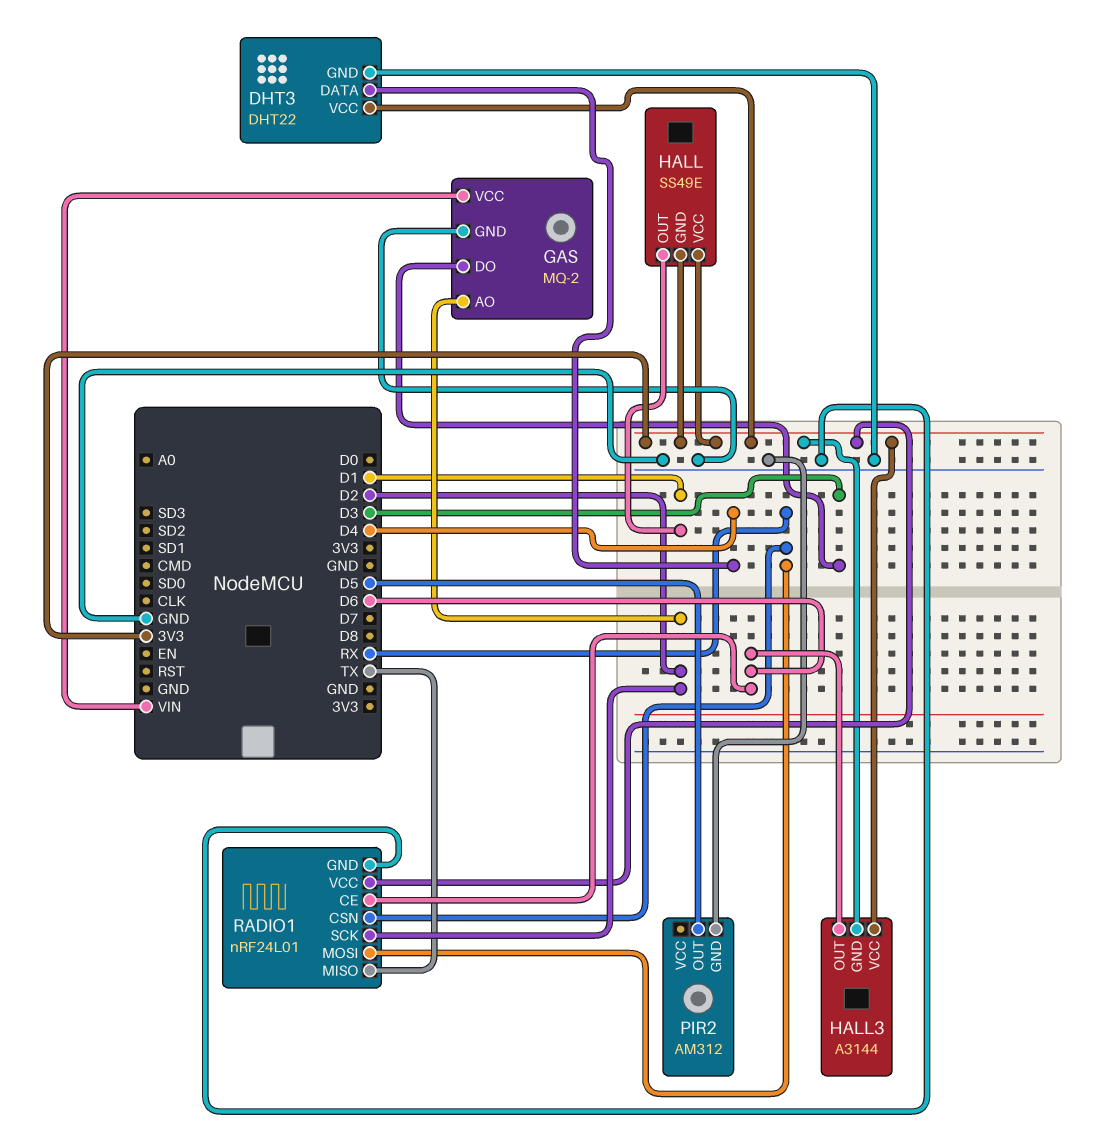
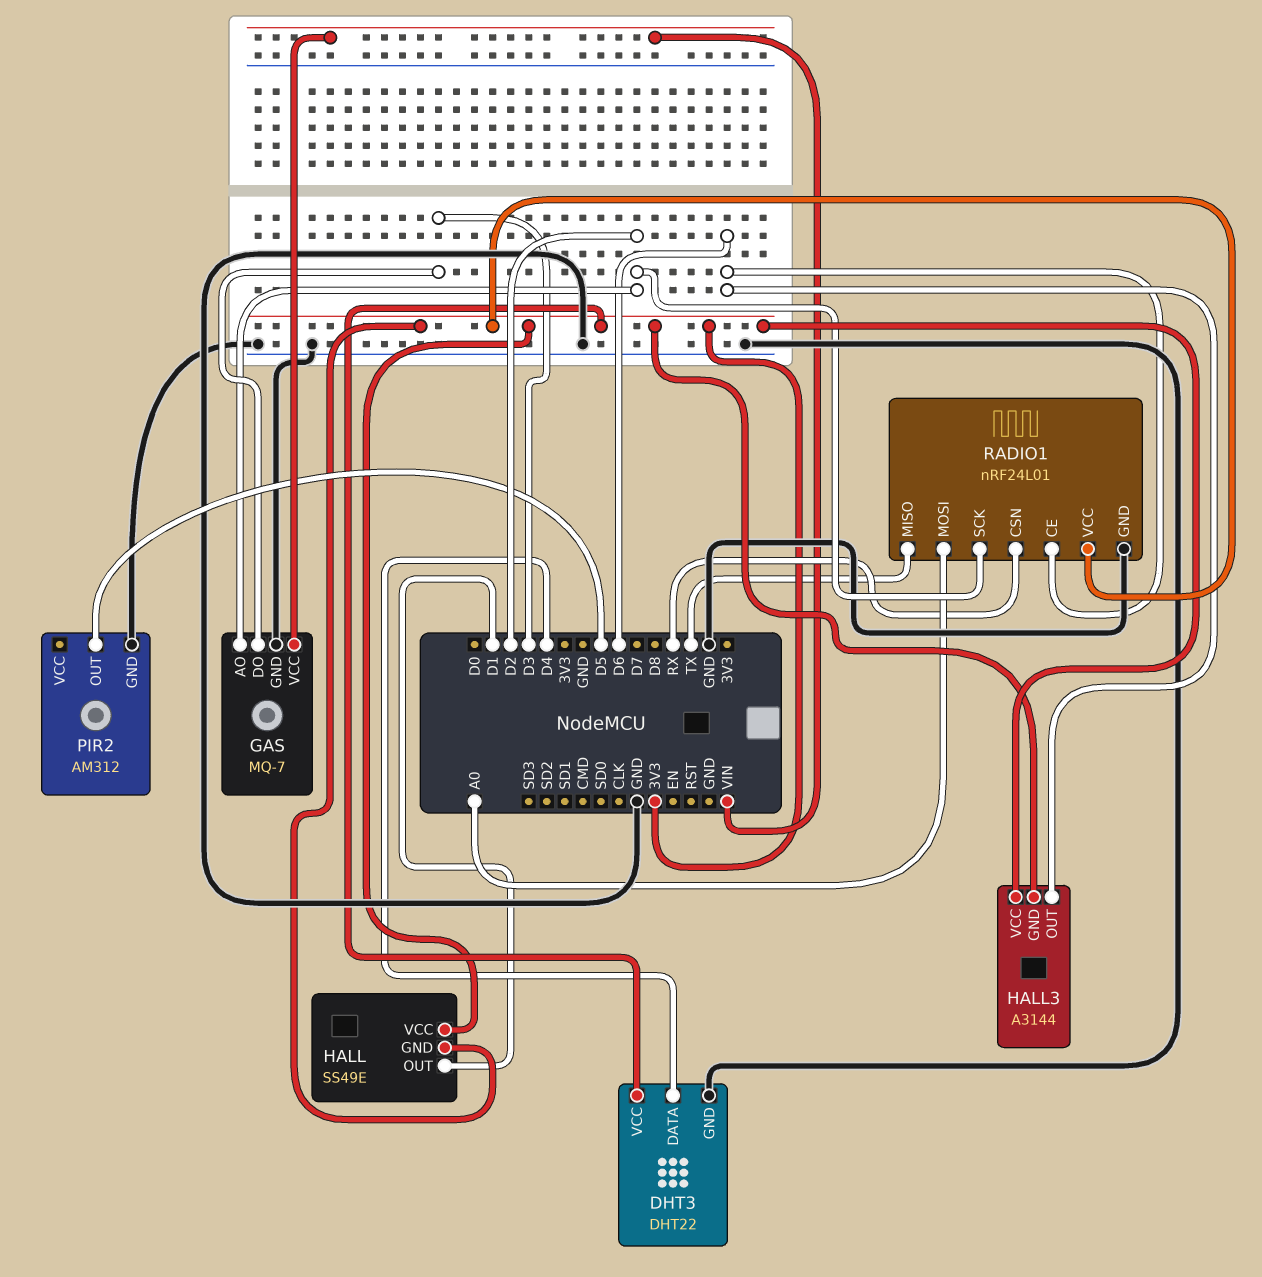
GAS: MQ-2 -> MQ-7
RADIO1 pin MOSI: RX -> A0

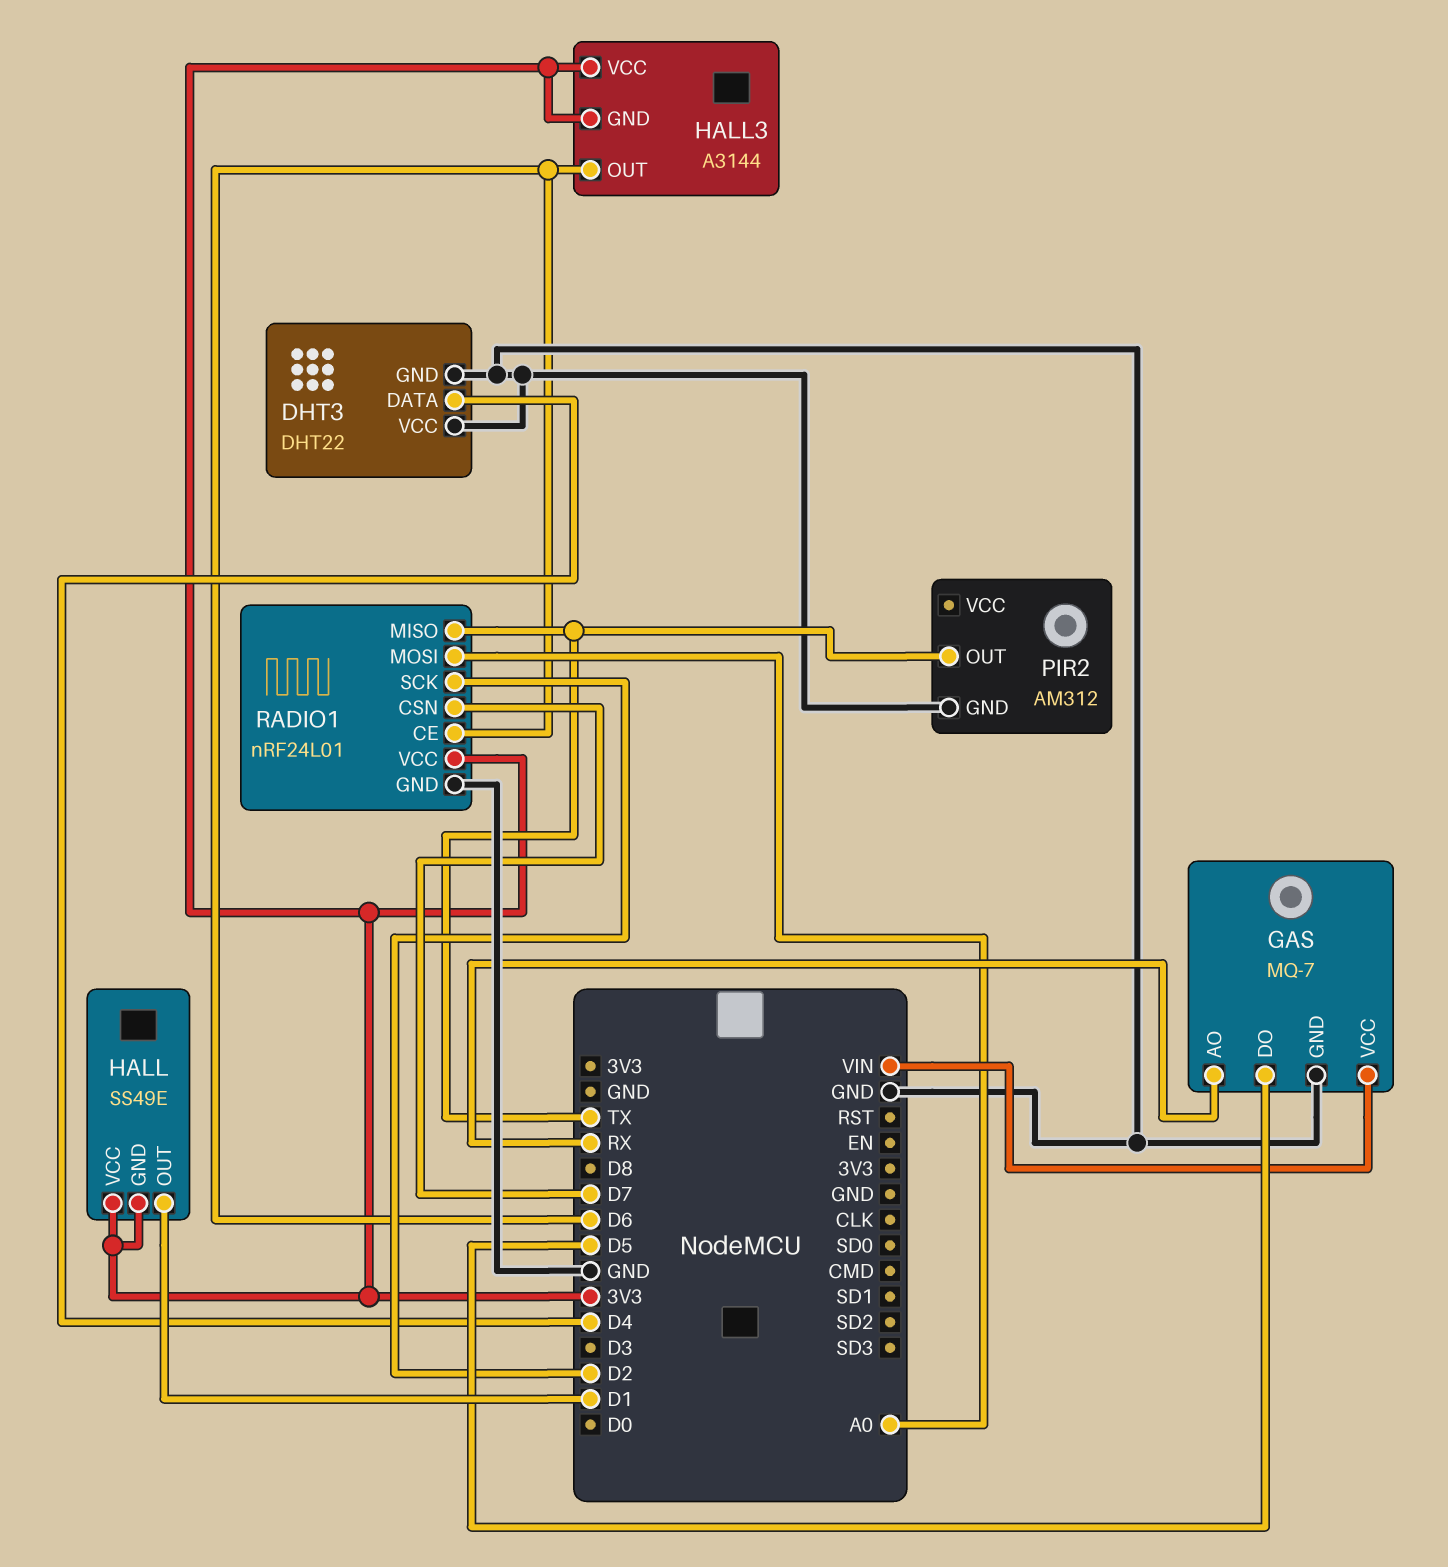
DHT3 pin VCC: 3V3 -> GND
GAS pin AO: D2 -> RX
GAS pin DO: D3 -> D5
PIR2 pin OUT: D5 -> TX
RADIO1 pin CSN: RX -> D7

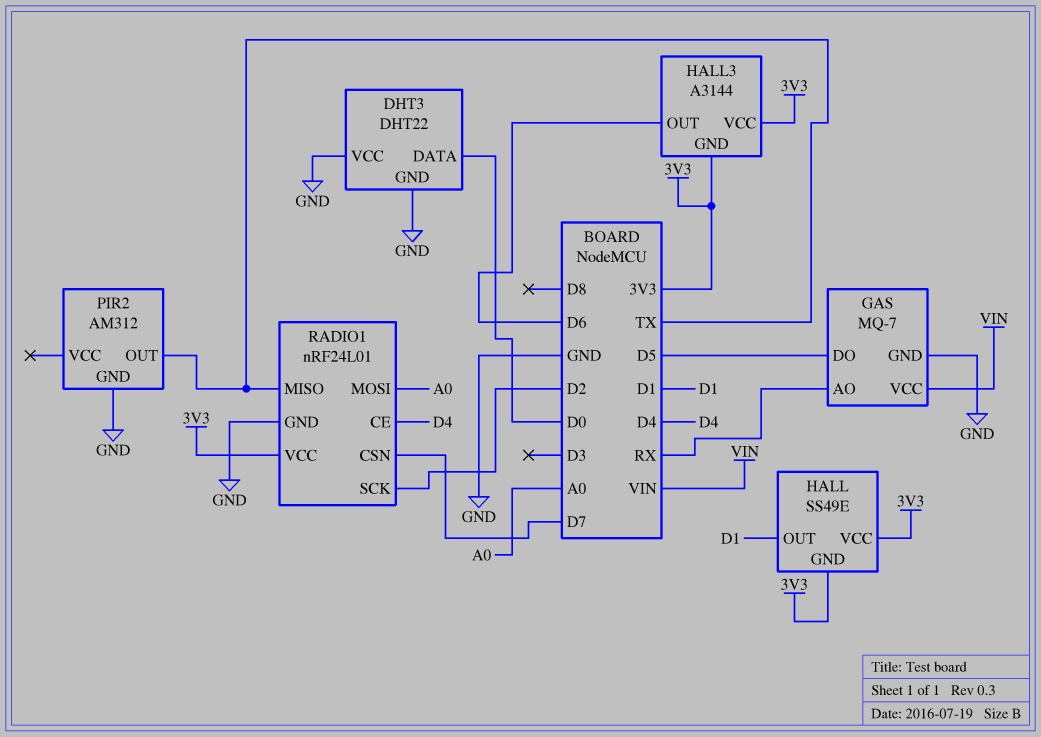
DHT3 pin DATA: D4 -> D0
RADIO1 pin CE: D6 -> D4

